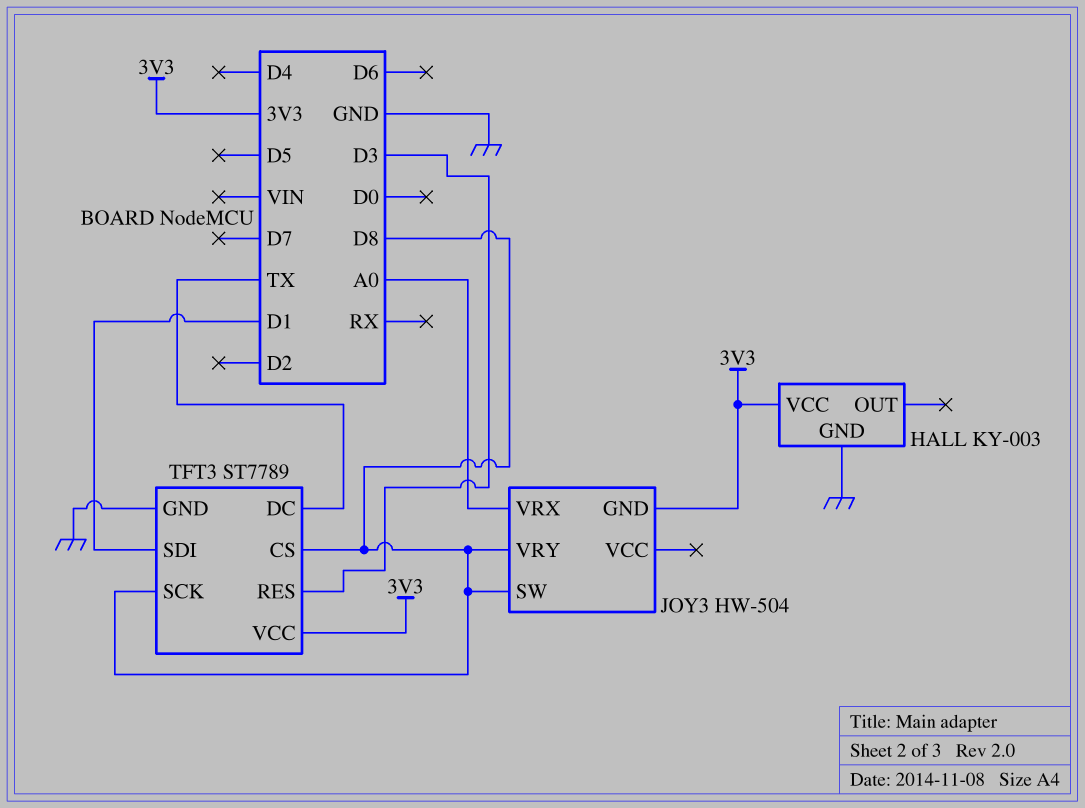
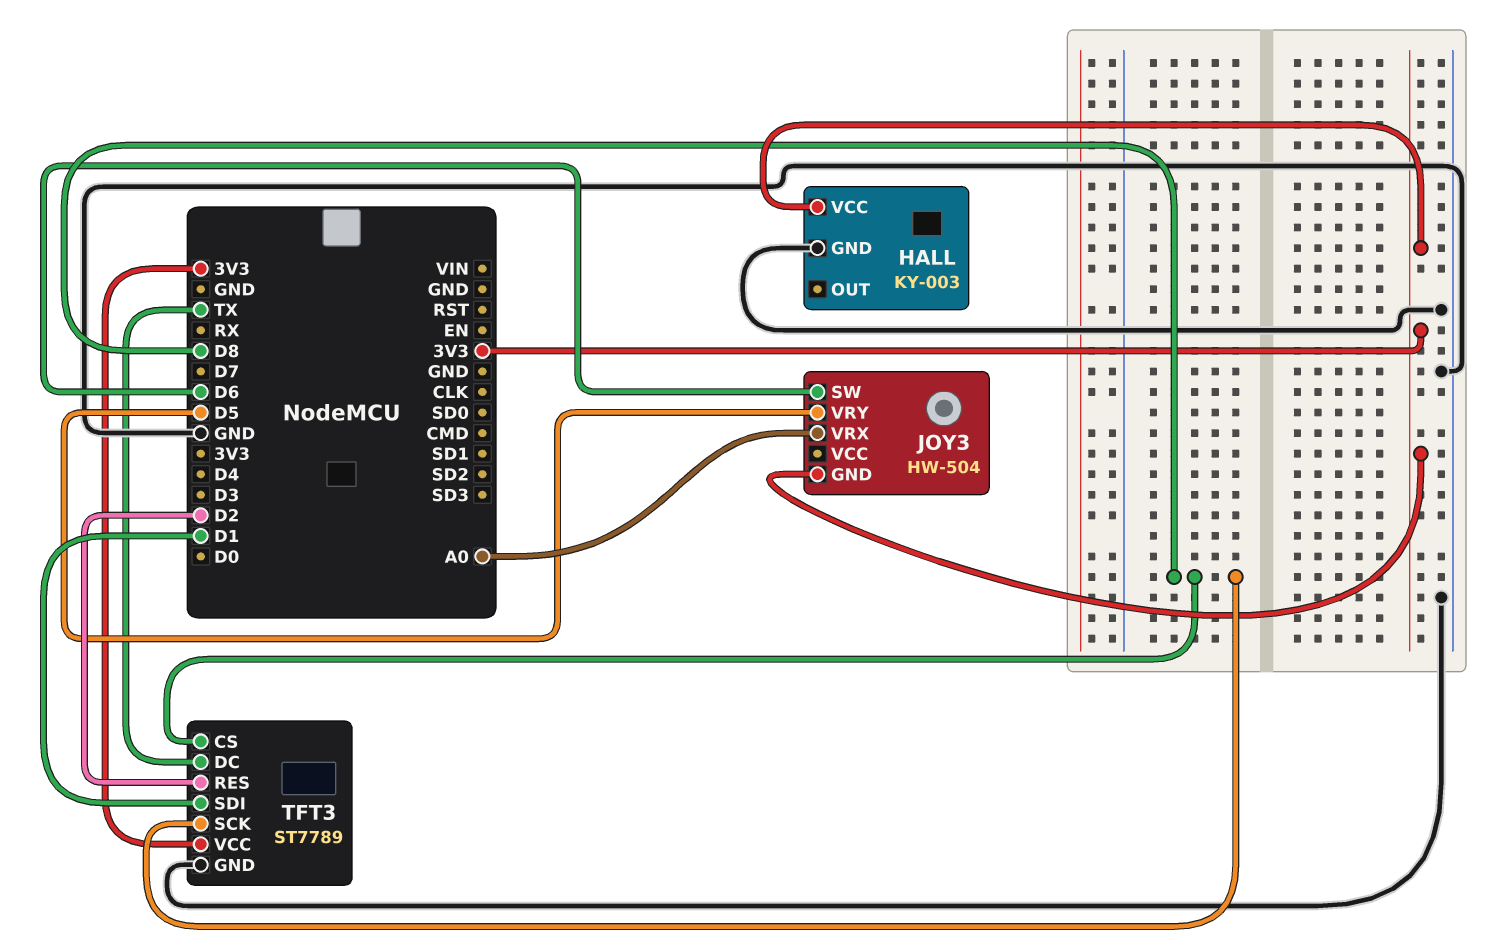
JOY3 pin SW: D8 -> D6
JOY3 pin VRY: D8 -> D5
TFT3 pin RES: D3 -> D2

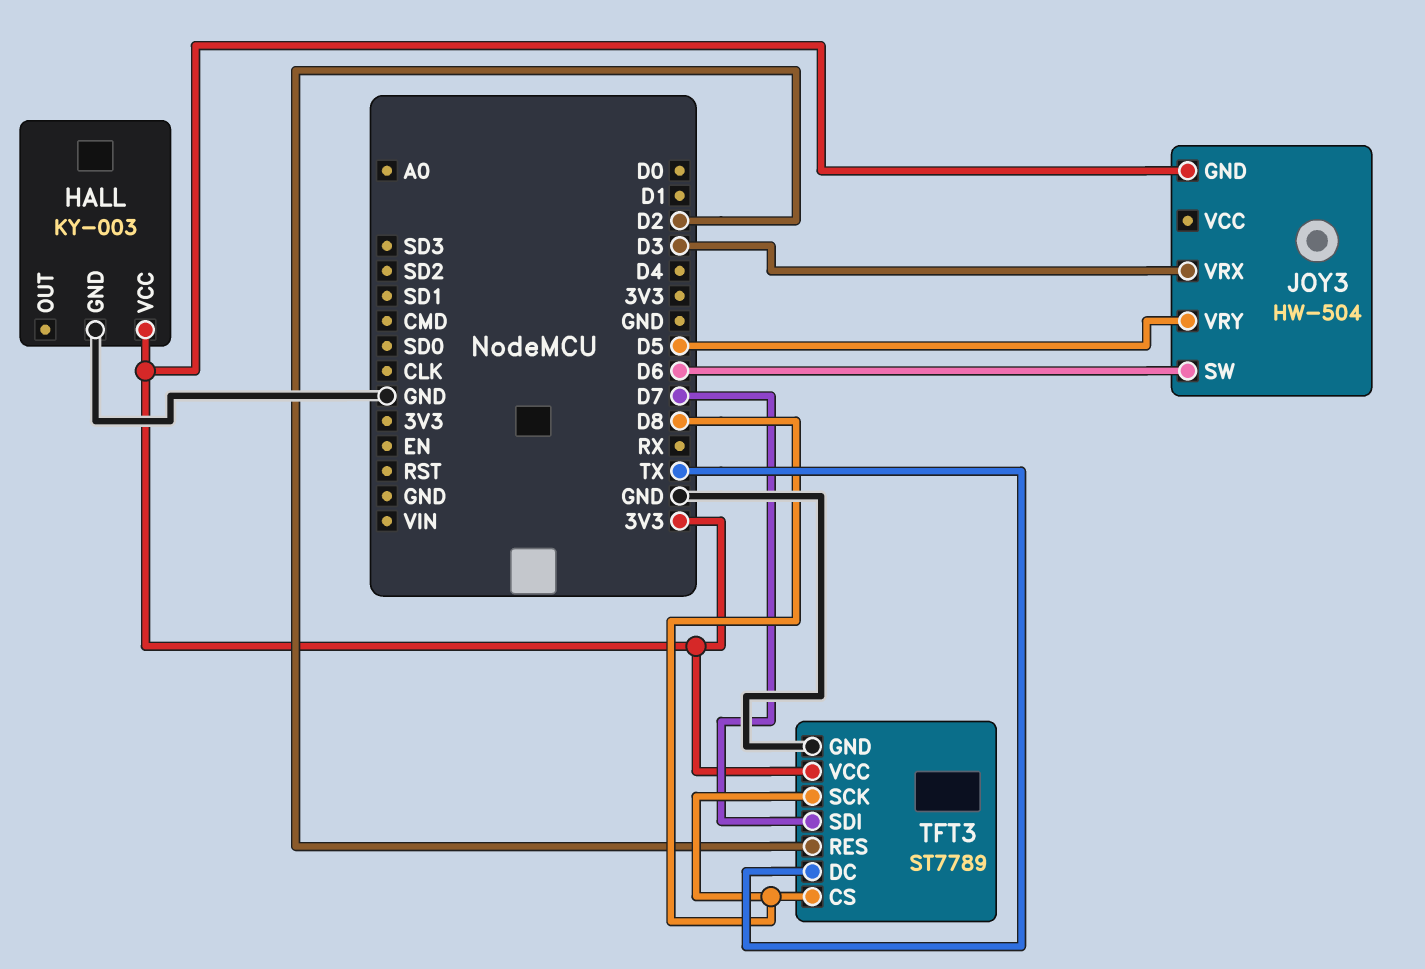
JOY3 pin VRX: A0 -> D3
TFT3 pin SDI: D1 -> D7

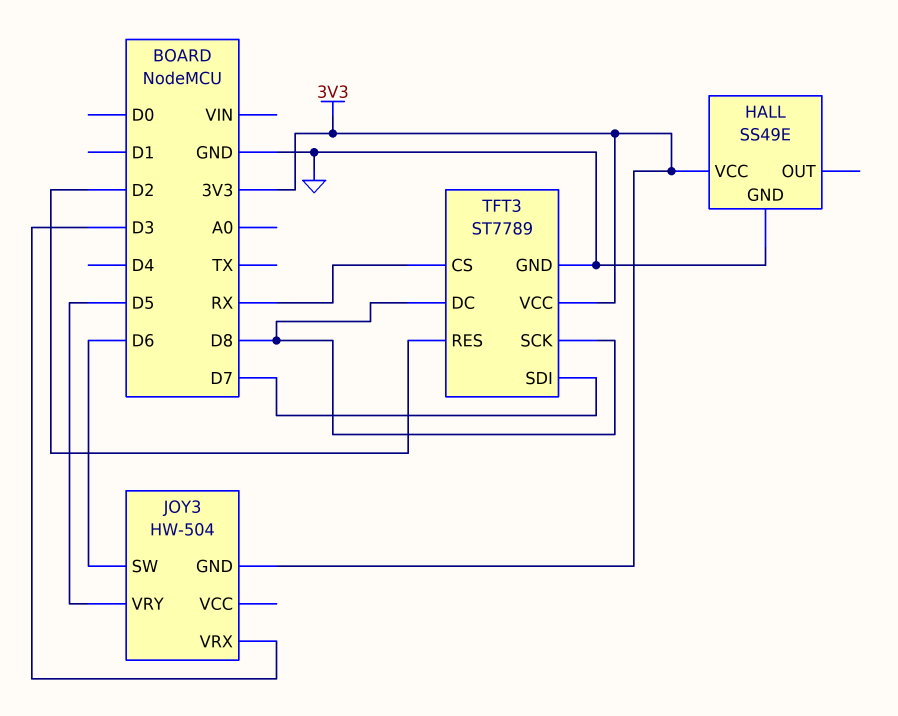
HALL: KY-003 -> SS49E
TFT3 pin CS: D8 -> RX
TFT3 pin DC: TX -> D8

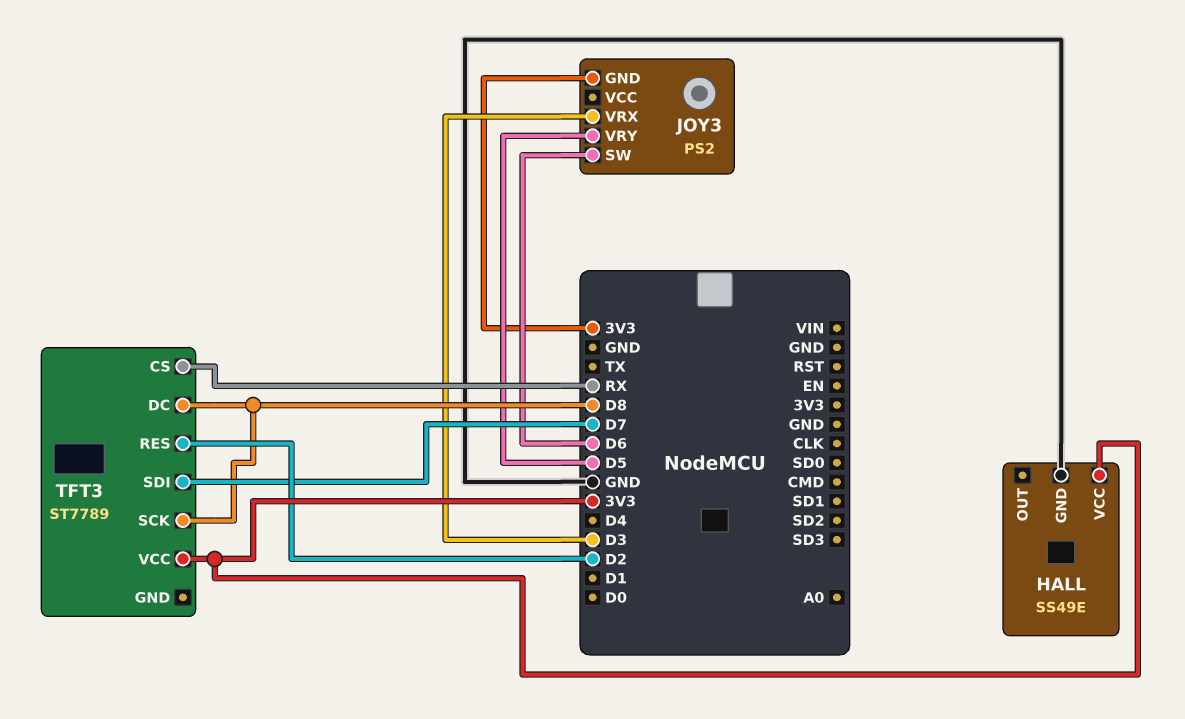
JOY3: HW-504 -> PS2
TFT3 pin GND: GND -> none

